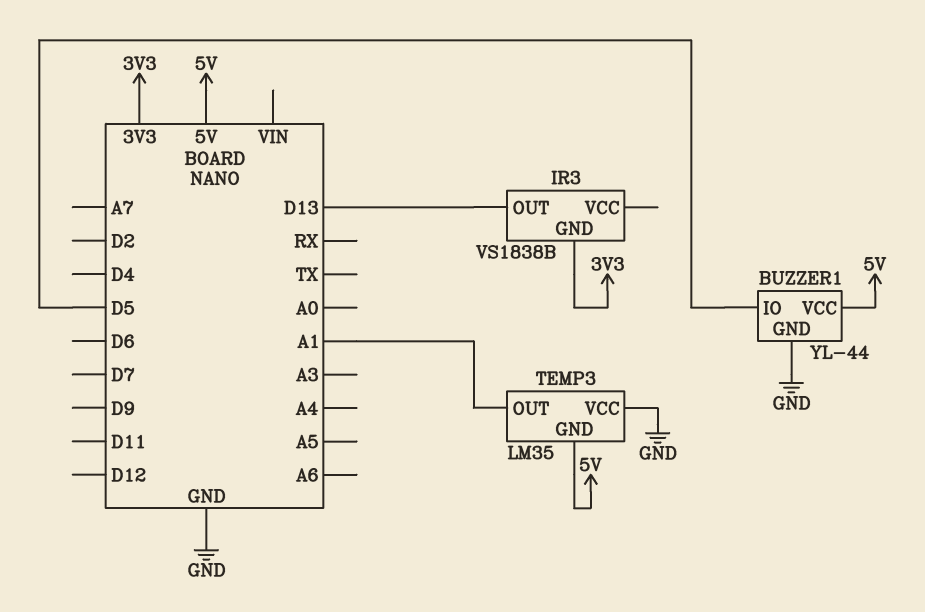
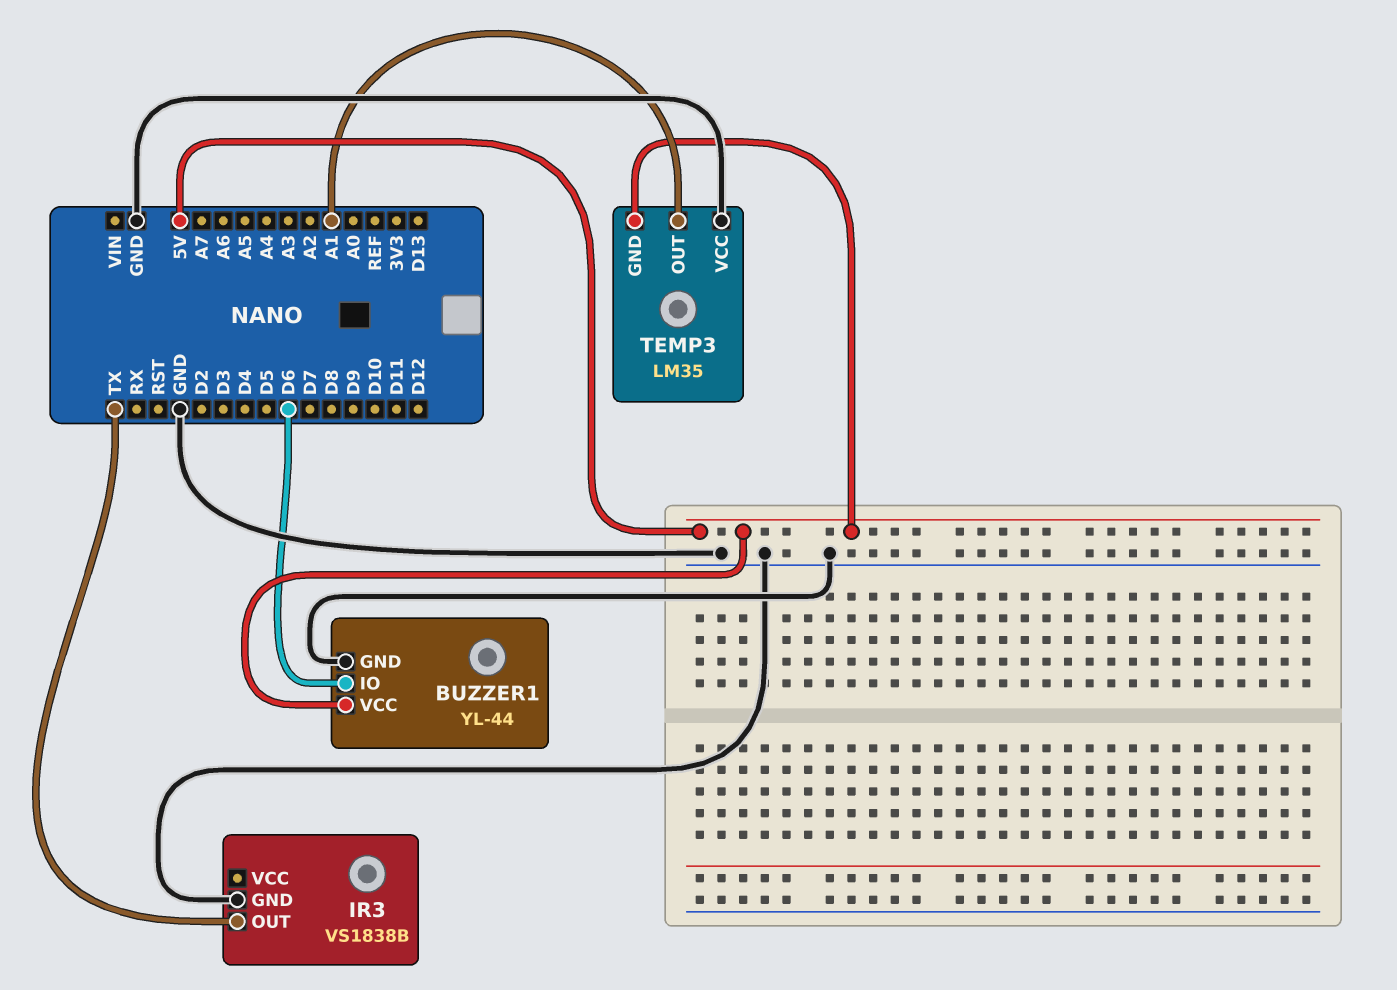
BUZZER1 pin IO: D5 -> D6
IR3 pin GND: 3V3 -> GND
IR3 pin OUT: D13 -> TX

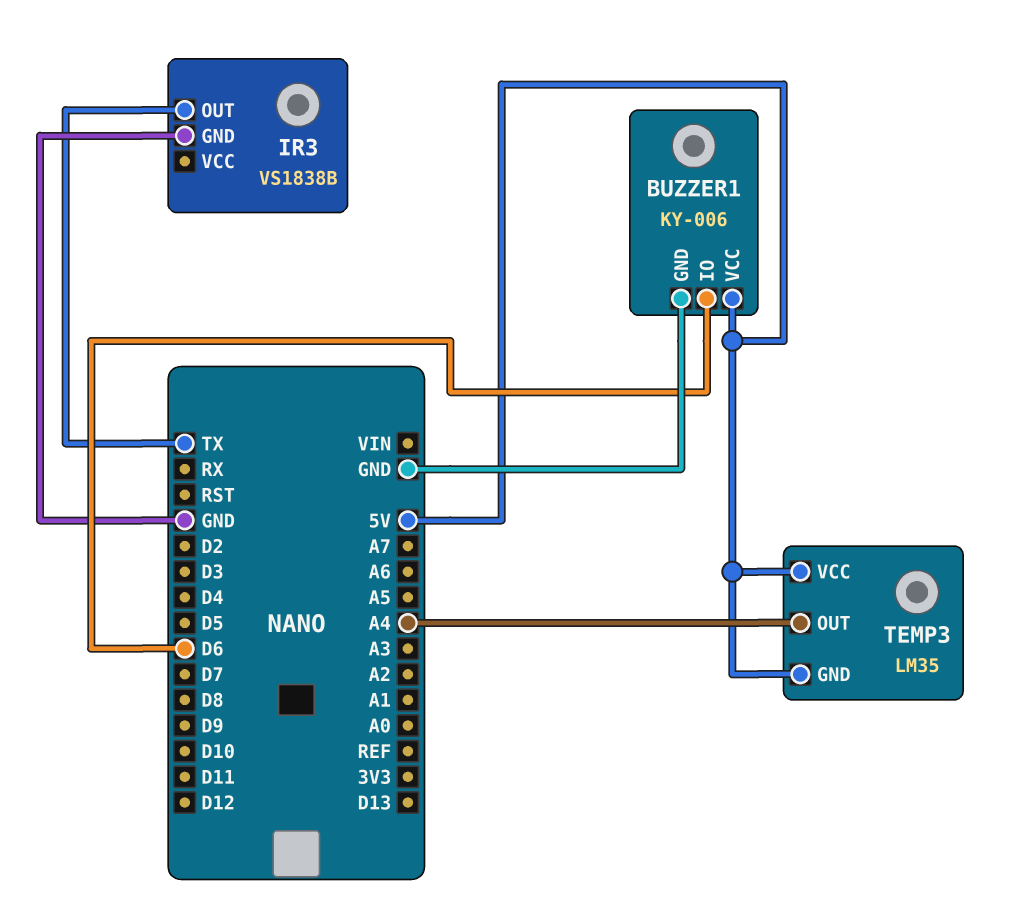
BUZZER1: YL-44 -> KY-006
TEMP3 pin OUT: A1 -> A4
TEMP3 pin VCC: GND -> 5V

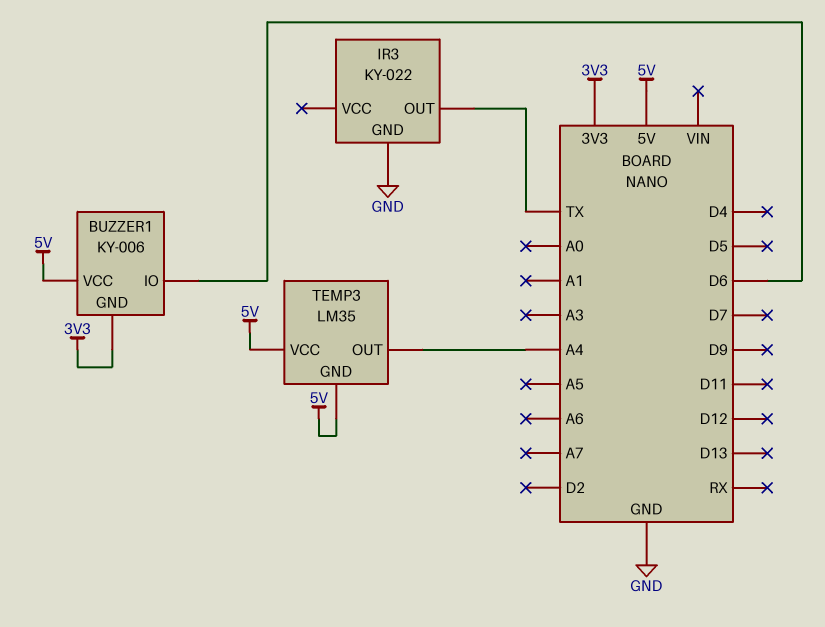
BUZZER1 pin GND: GND -> 3V3
IR3: VS1838B -> KY-022

